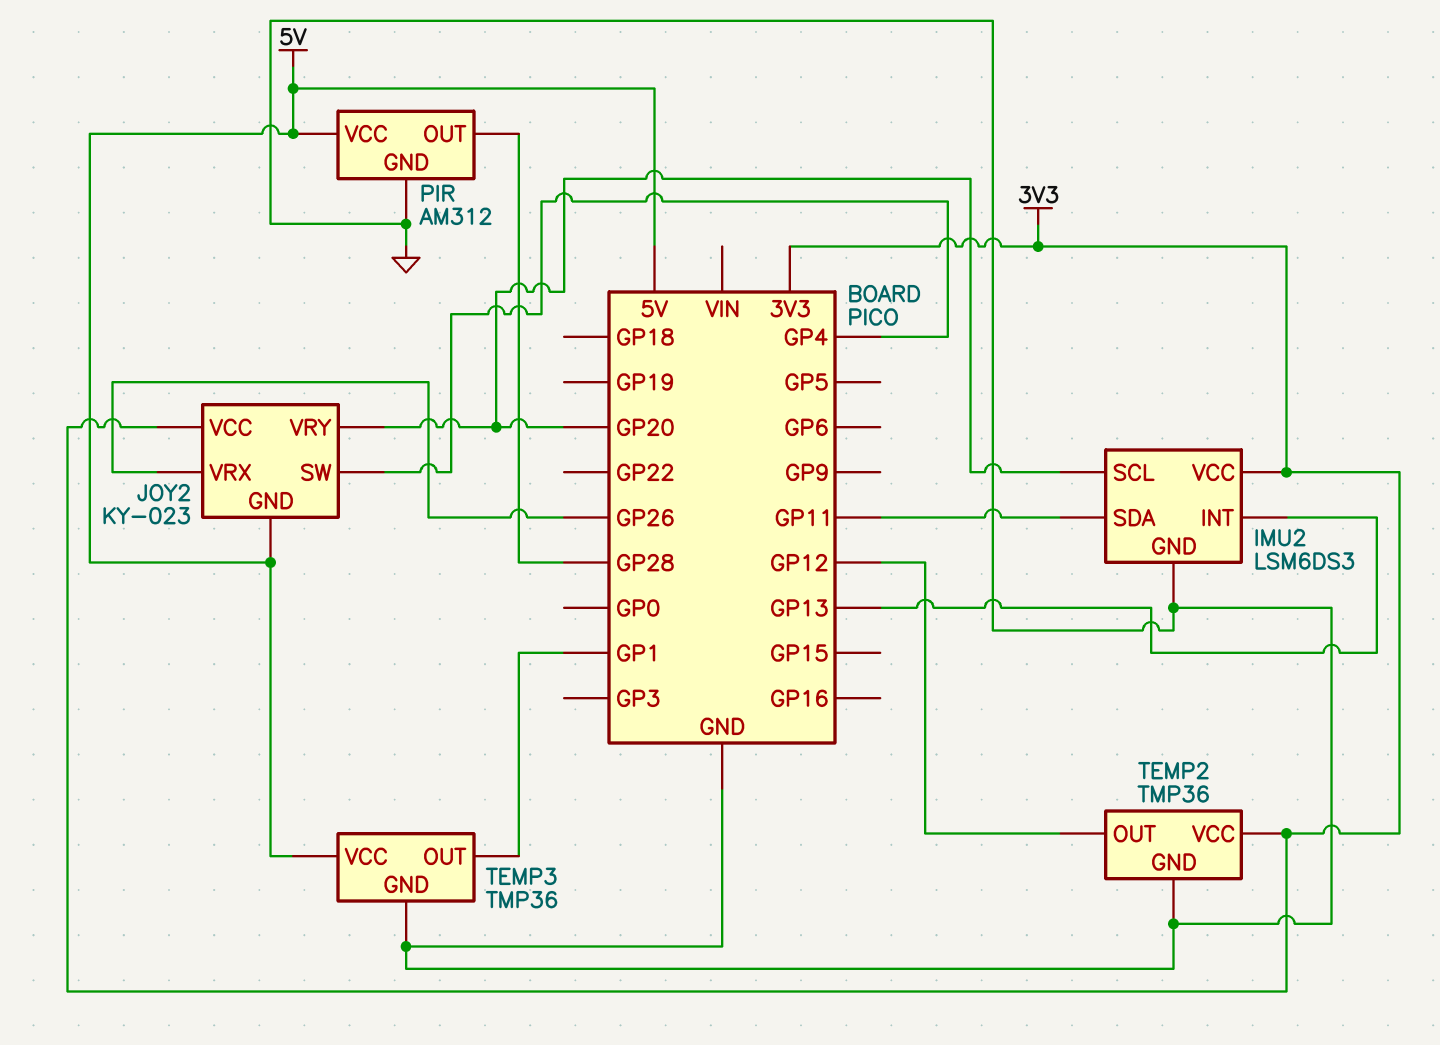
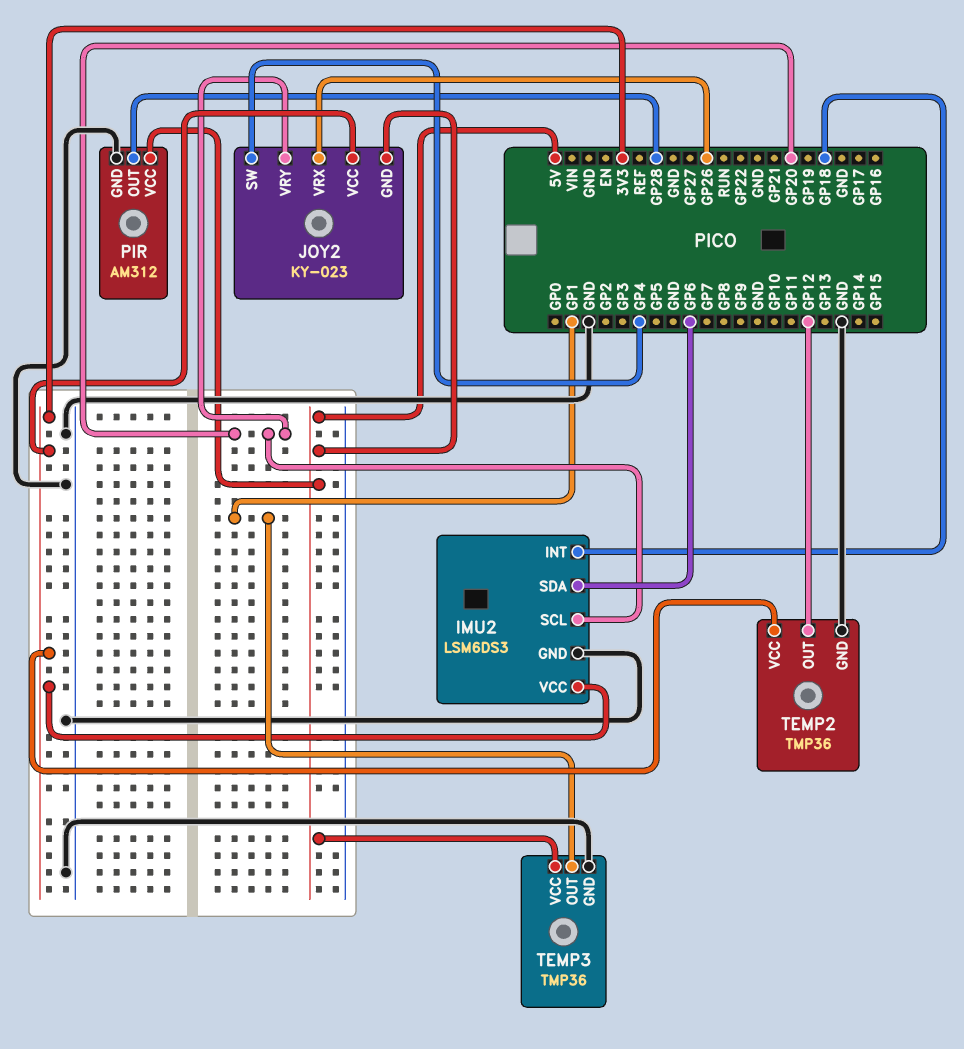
IMU2 pin INT: GP13 -> GP18
IMU2 pin SDA: GP11 -> GP6

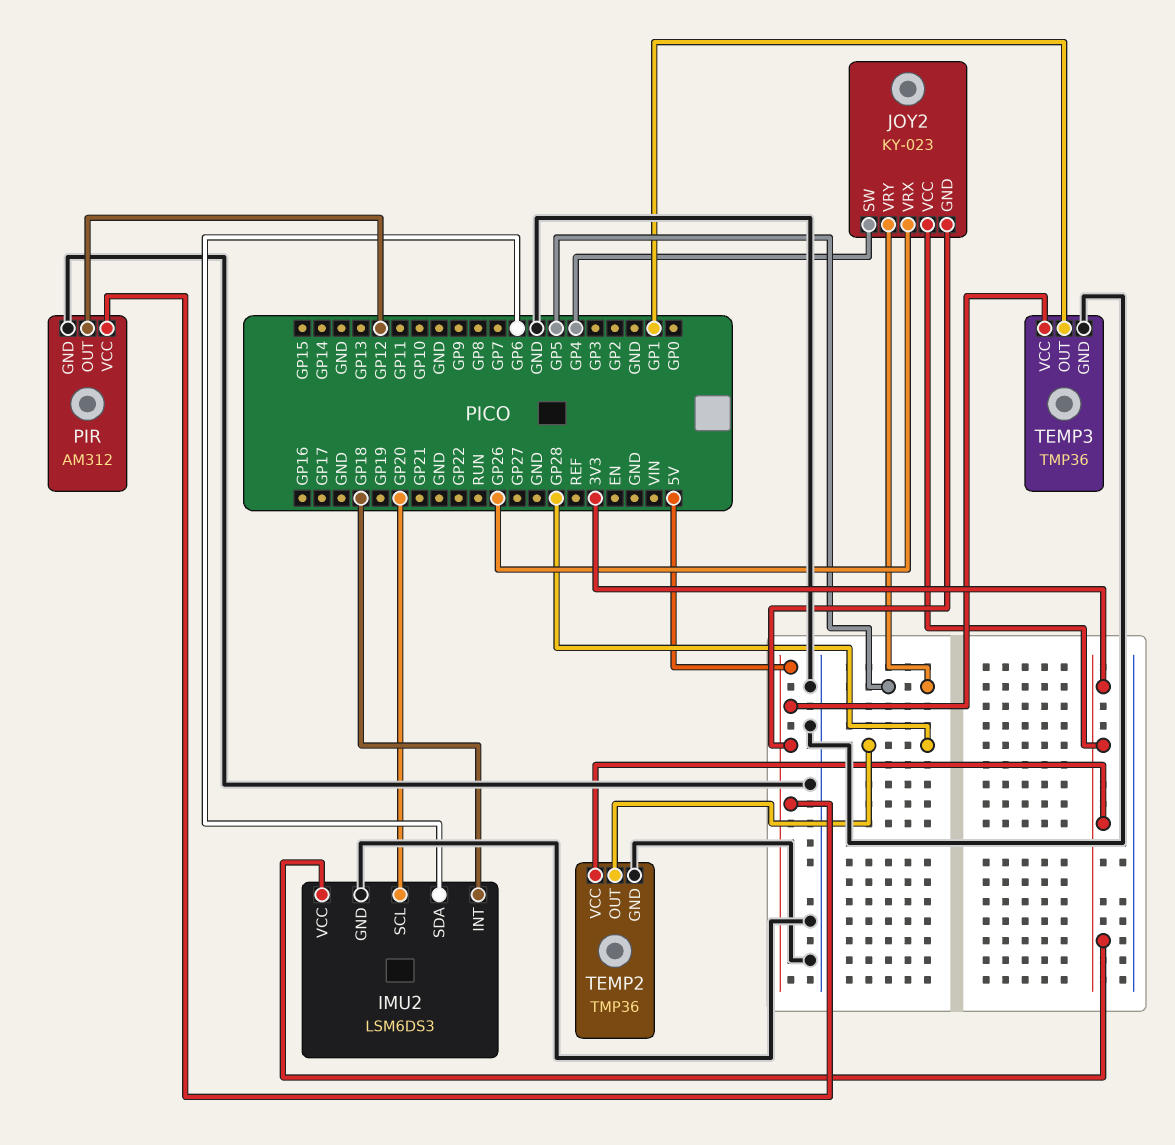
JOY2 pin VRY: GP20 -> GP5
PIR pin OUT: GP28 -> GP12
TEMP2 pin OUT: GP12 -> GP28

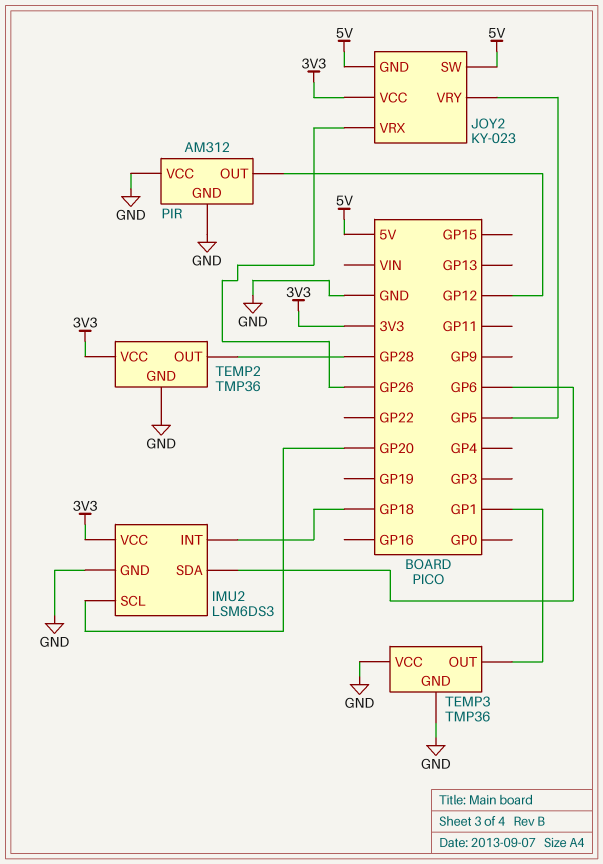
JOY2 pin SW: GP4 -> 5V
PIR pin VCC: 5V -> GND
TEMP3 pin VCC: 5V -> GND

